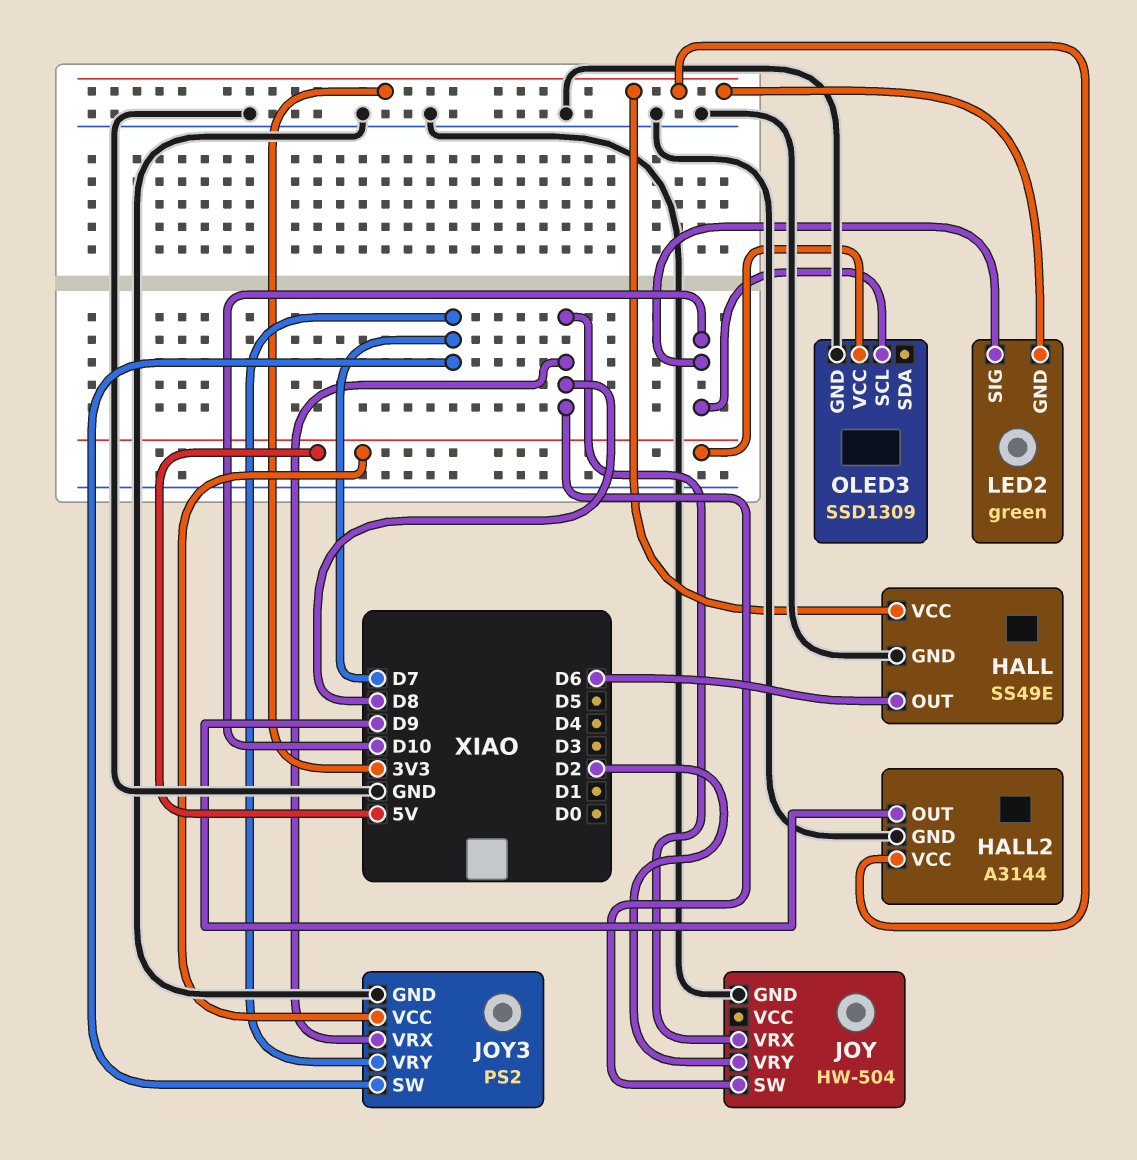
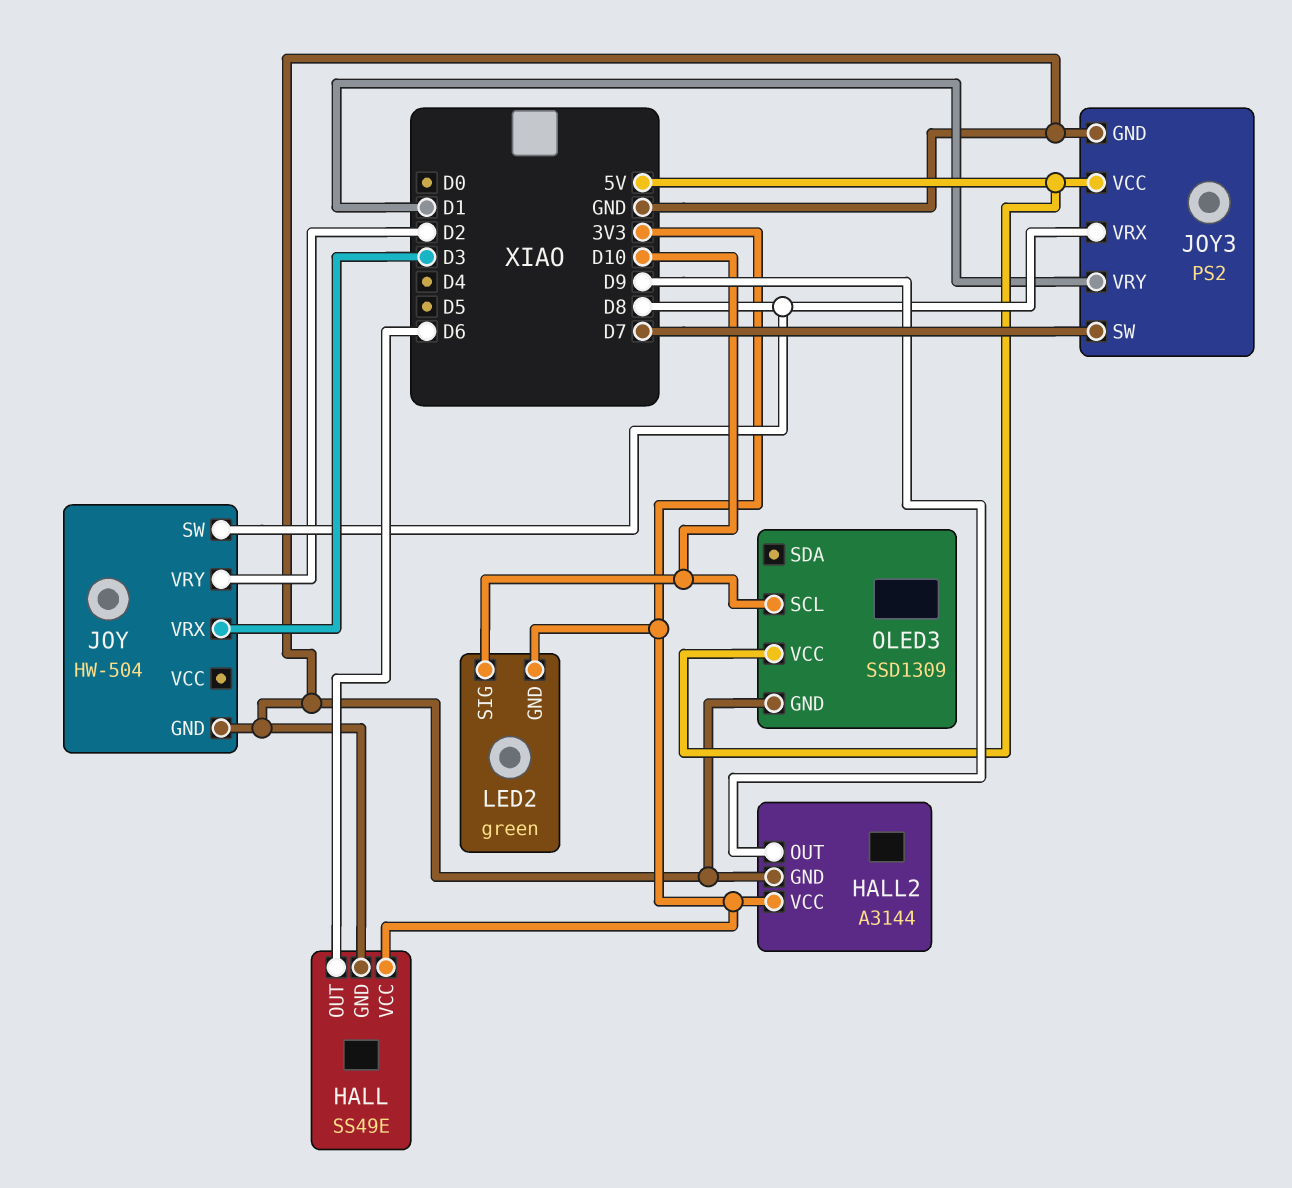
JOY pin VRX: D8 -> D3
JOY3 pin VRY: D7 -> D1

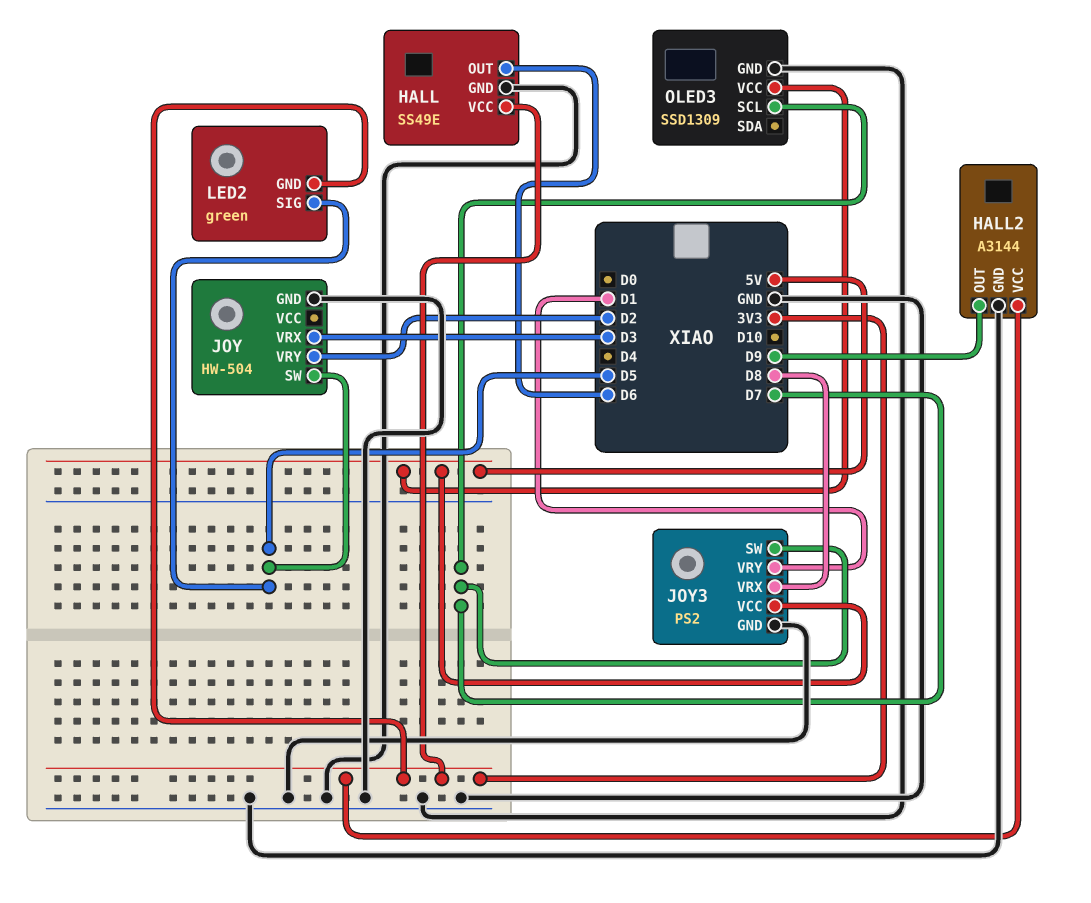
JOY pin SW: D8 -> D5
LED2 pin SIG: D10 -> D5
OLED3 pin SCL: D10 -> D7

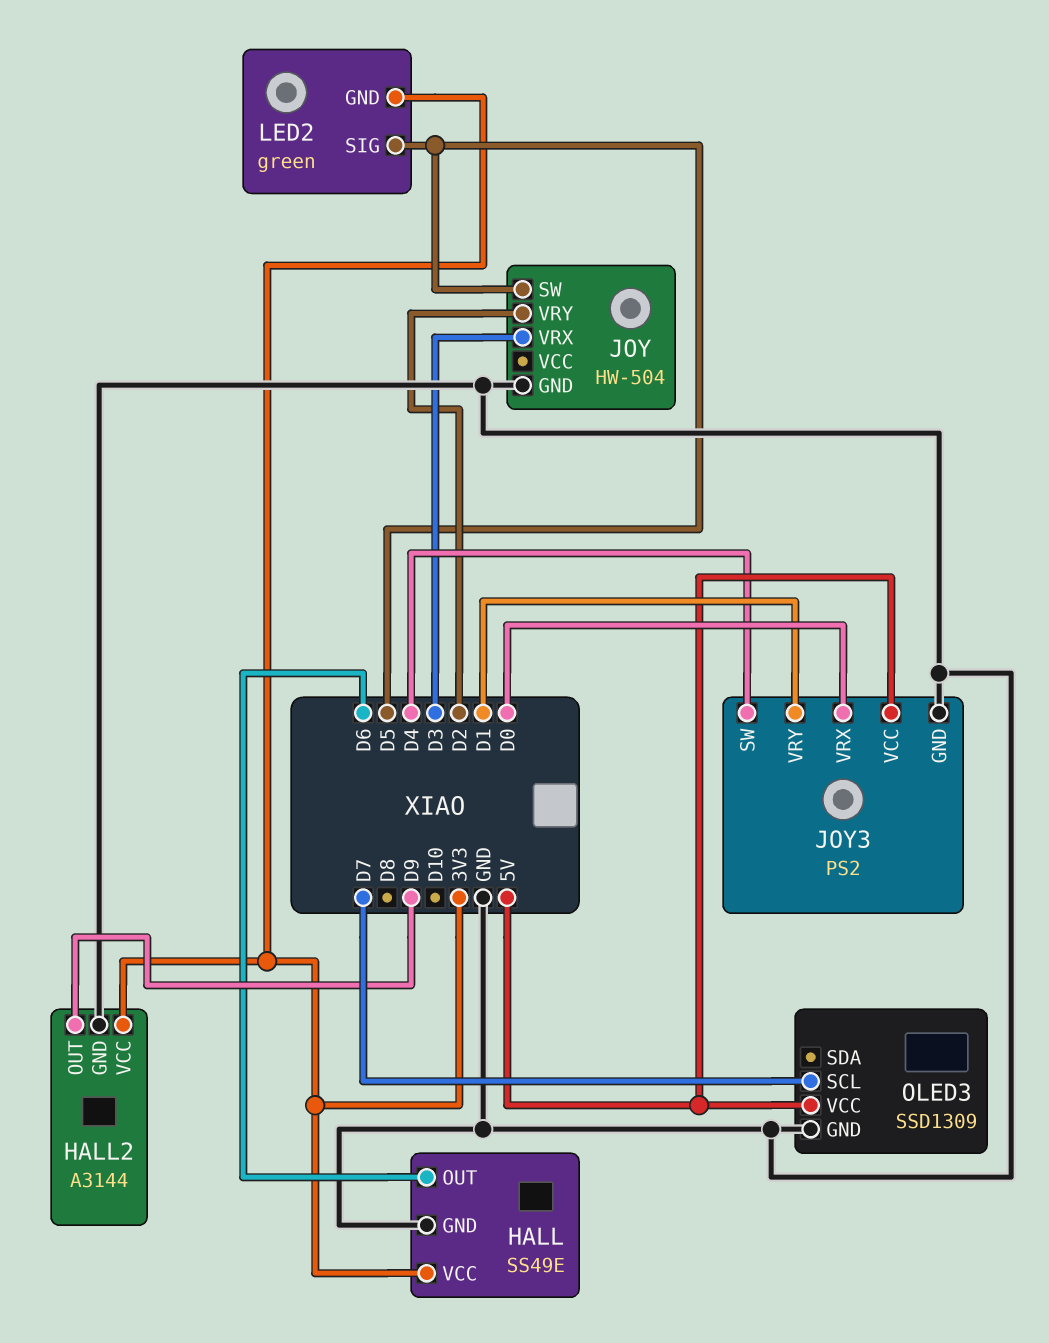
JOY3 pin SW: D7 -> D4
JOY3 pin VRX: D8 -> D0

